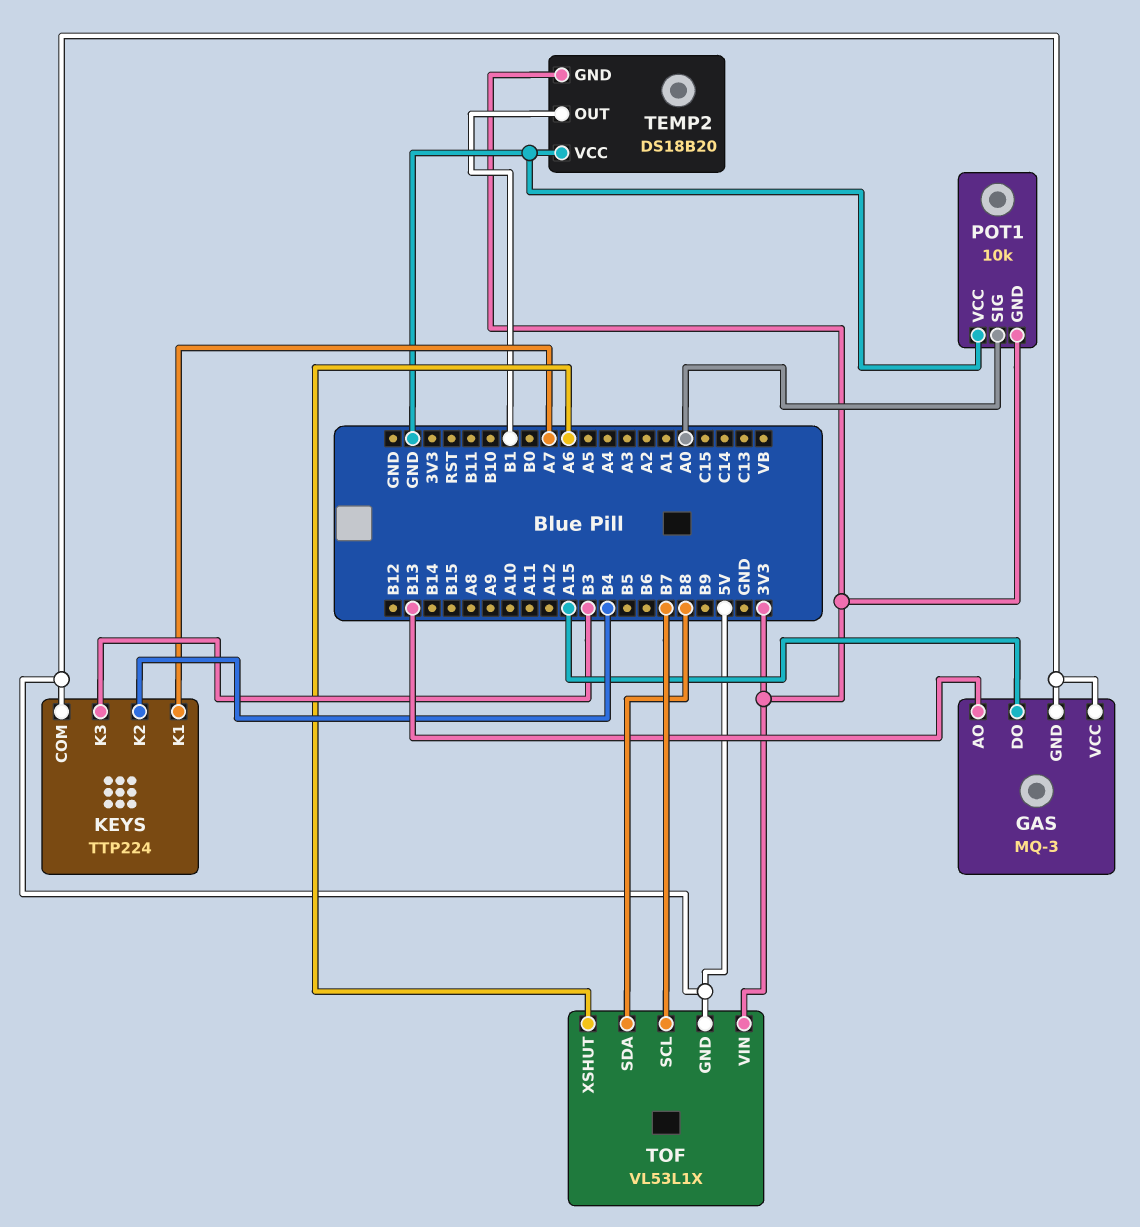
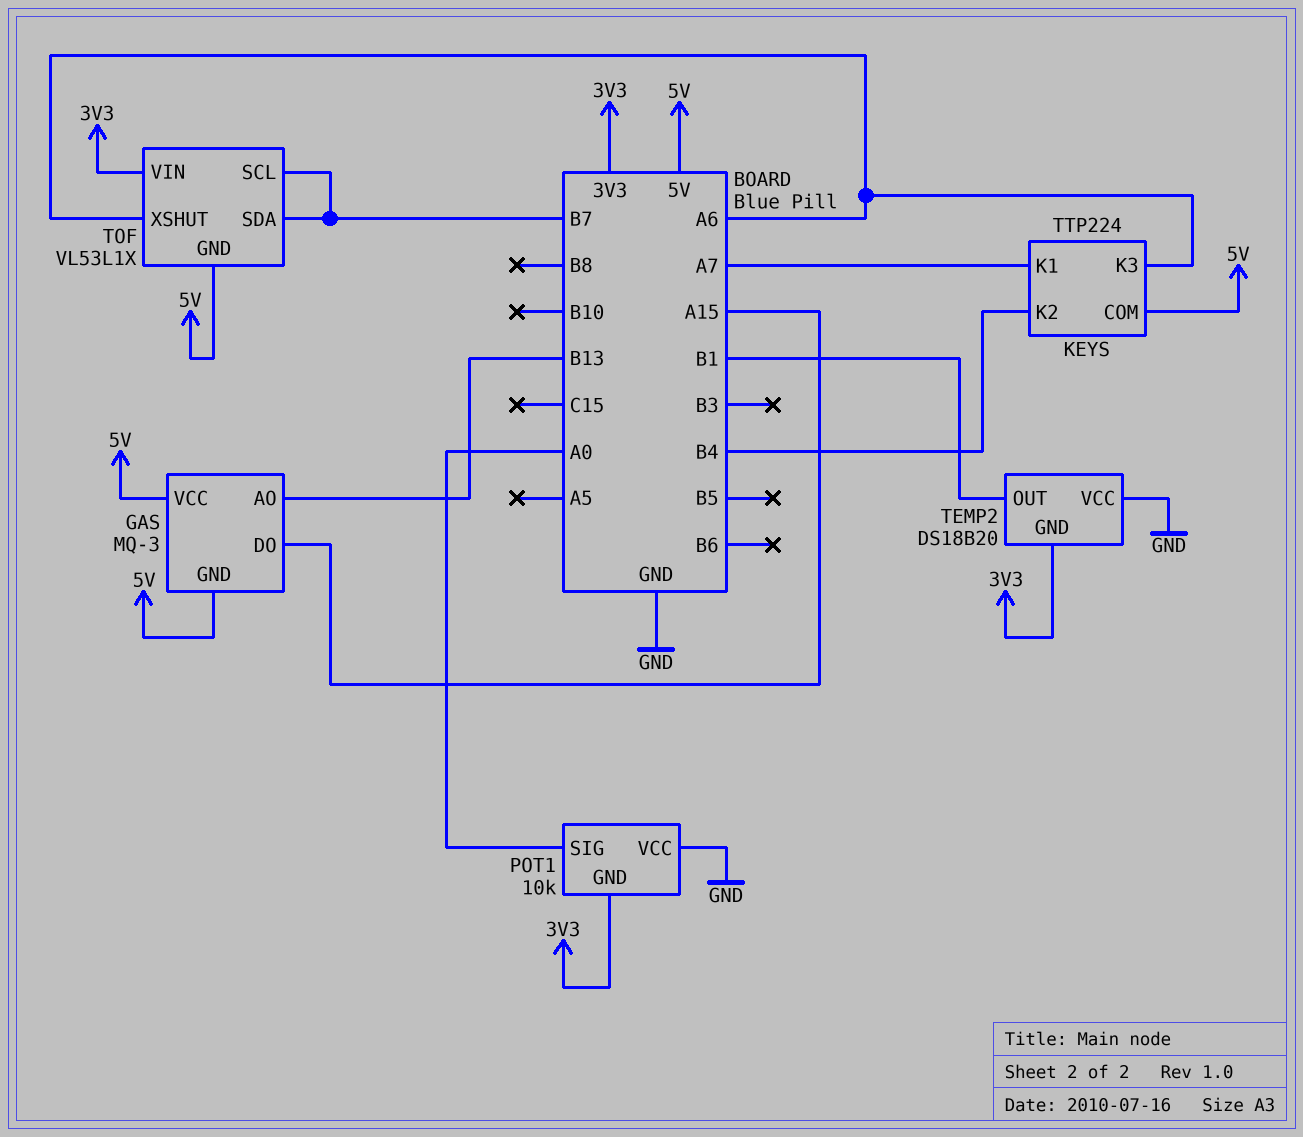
KEYS pin K3: B3 -> A6
TOF pin SDA: B8 -> B7

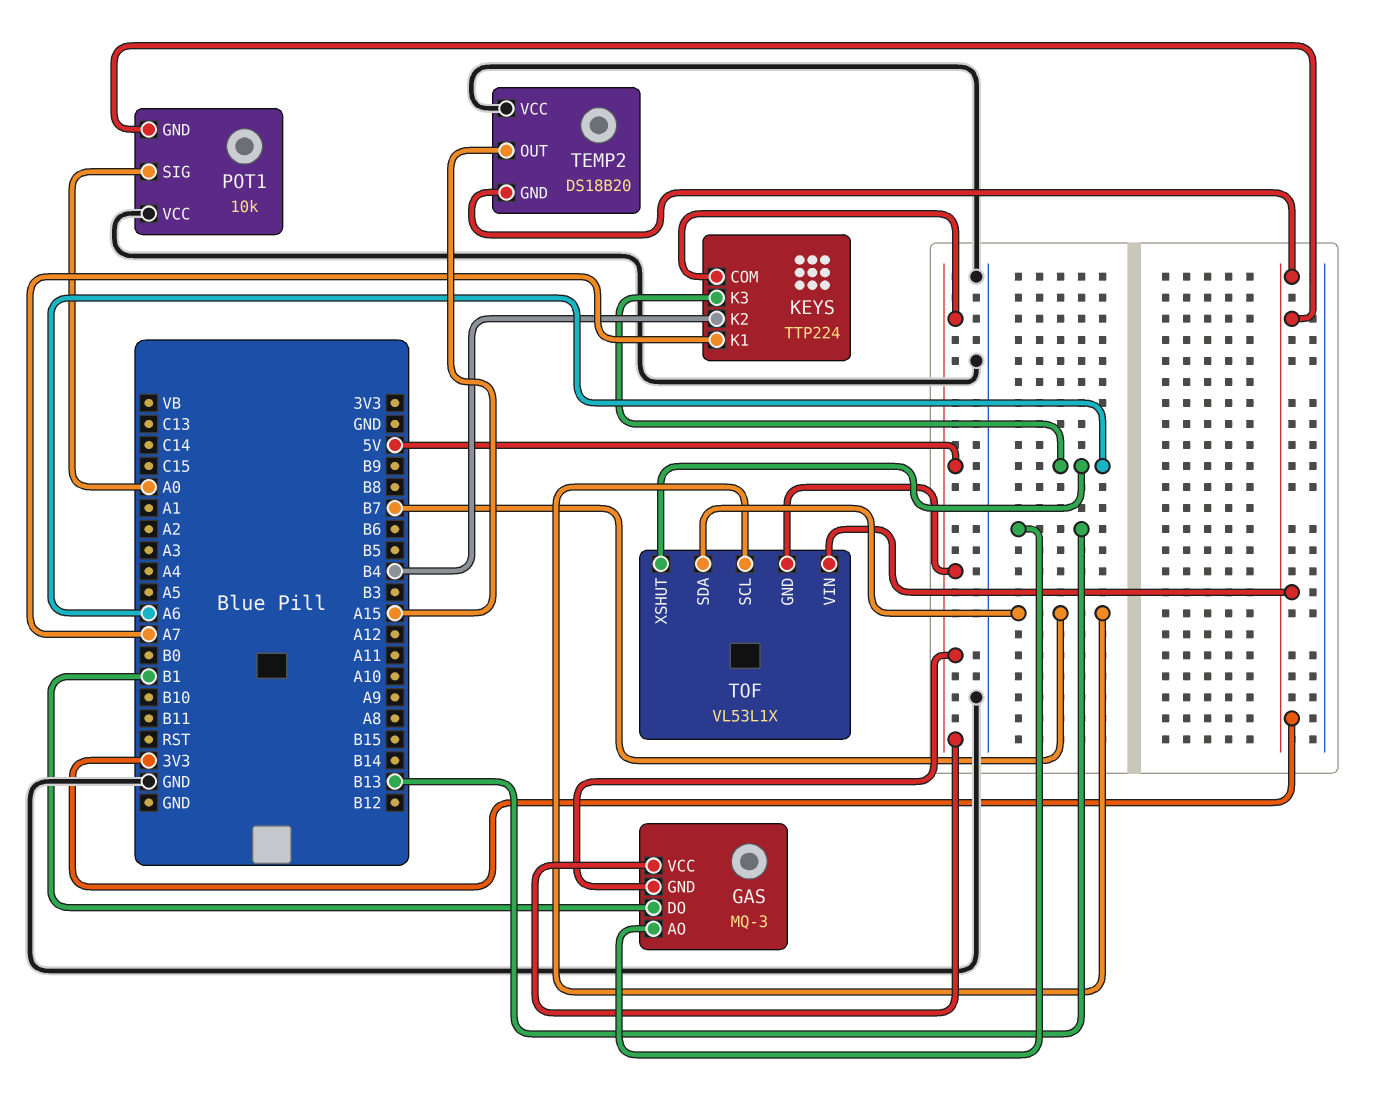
GAS pin DO: A15 -> B1
TEMP2 pin OUT: B1 -> A15

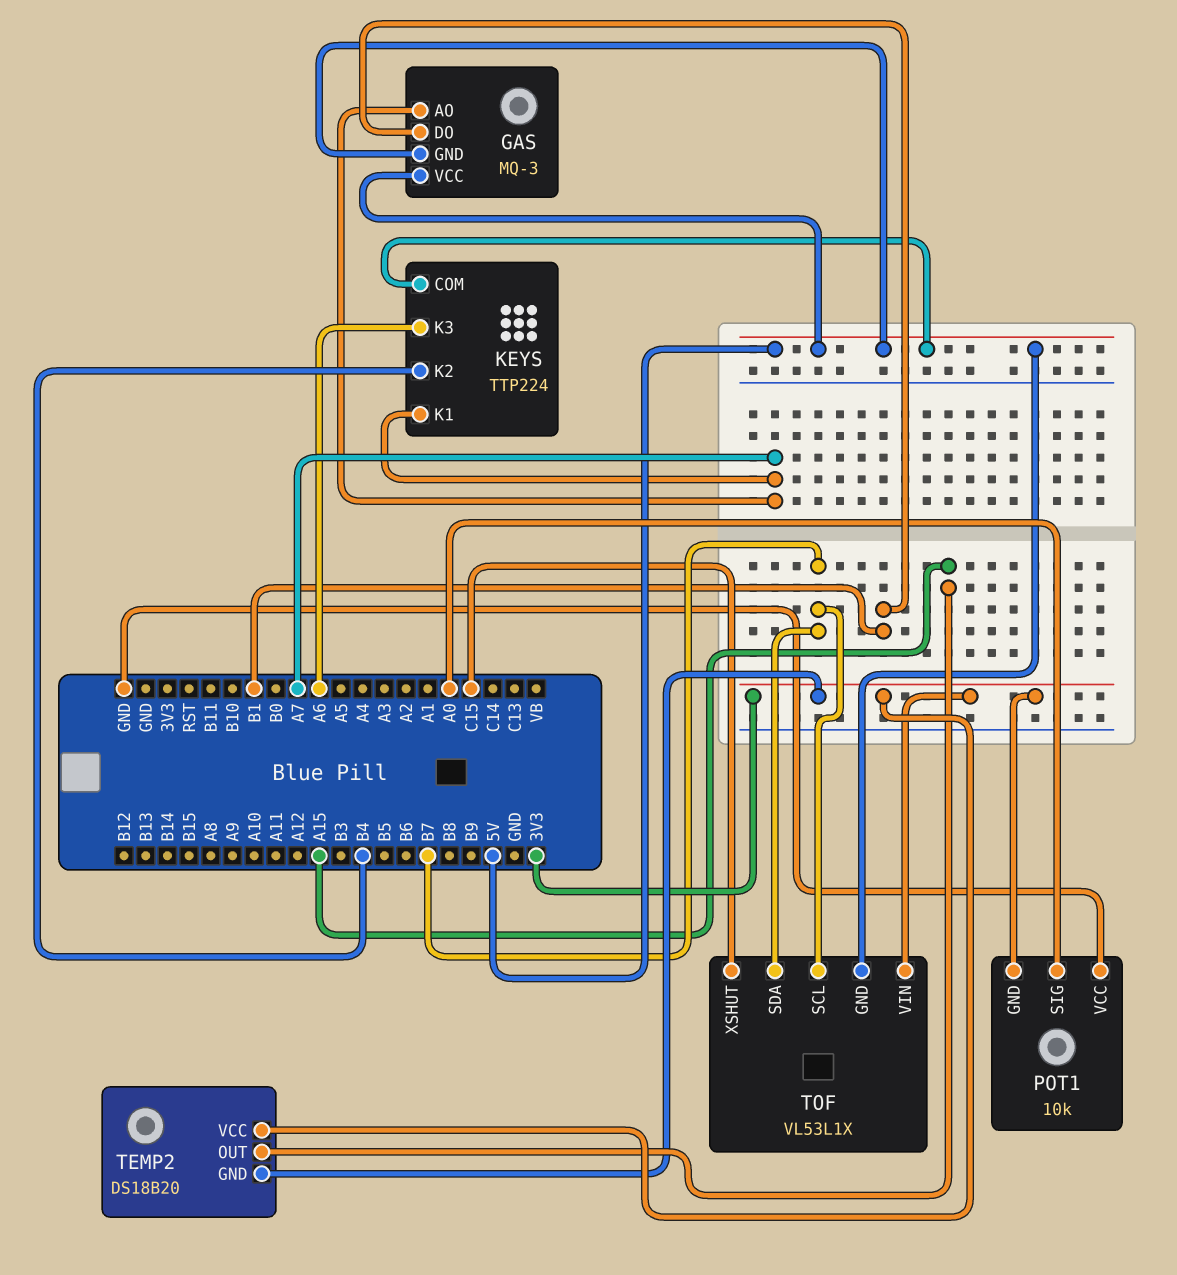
GAS pin AO: B13 -> A7
TEMP2 pin VCC: GND -> 3V3
TOF pin XSHUT: A6 -> C15

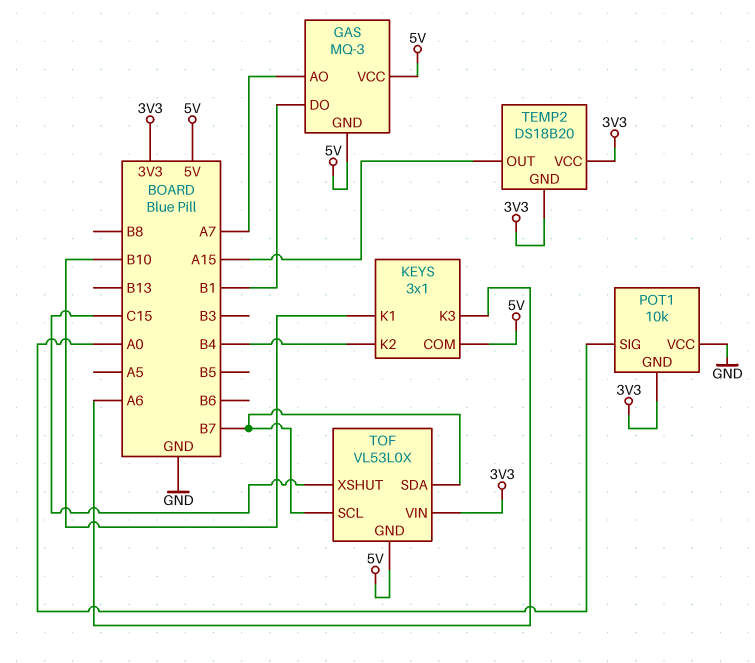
KEYS: TTP224 -> 3x1
KEYS pin K1: A7 -> B10
TOF: VL53L1X -> VL53L0X

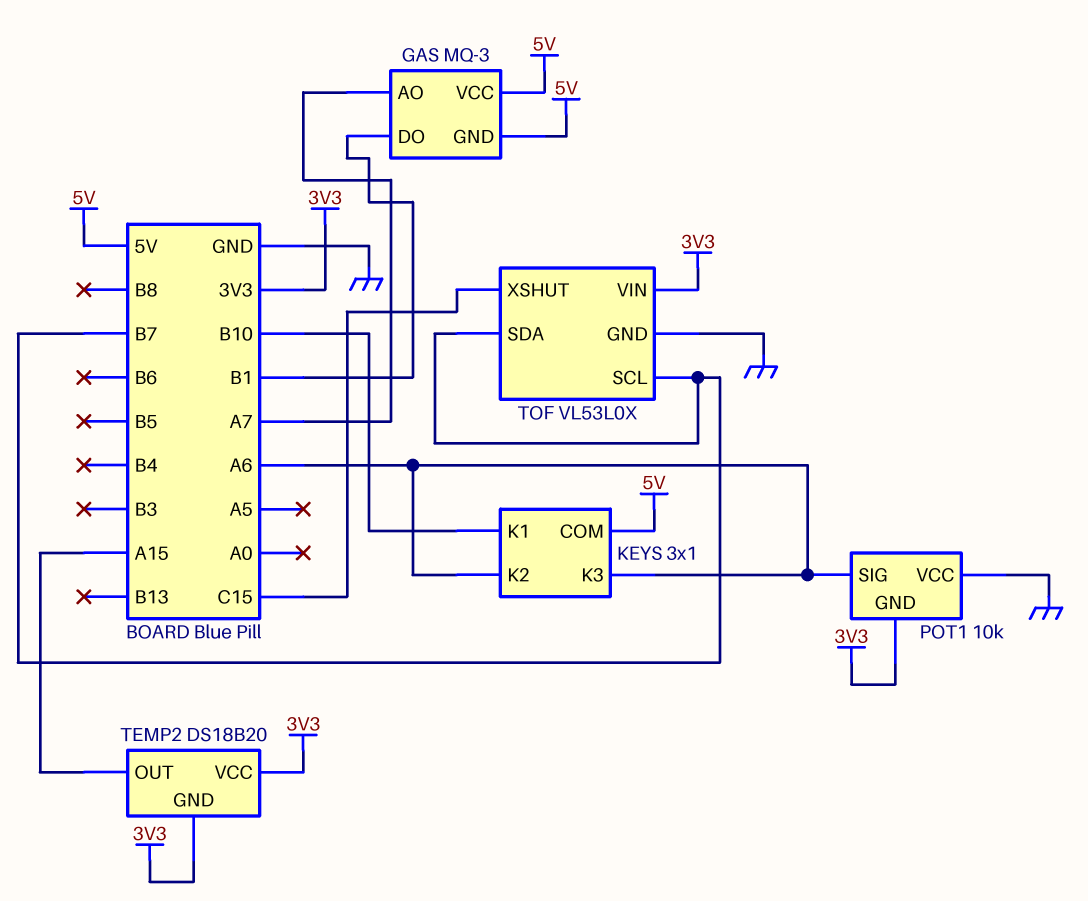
KEYS pin K2: B4 -> A6
POT1 pin SIG: A0 -> A6
TOF pin GND: 5V -> GND

